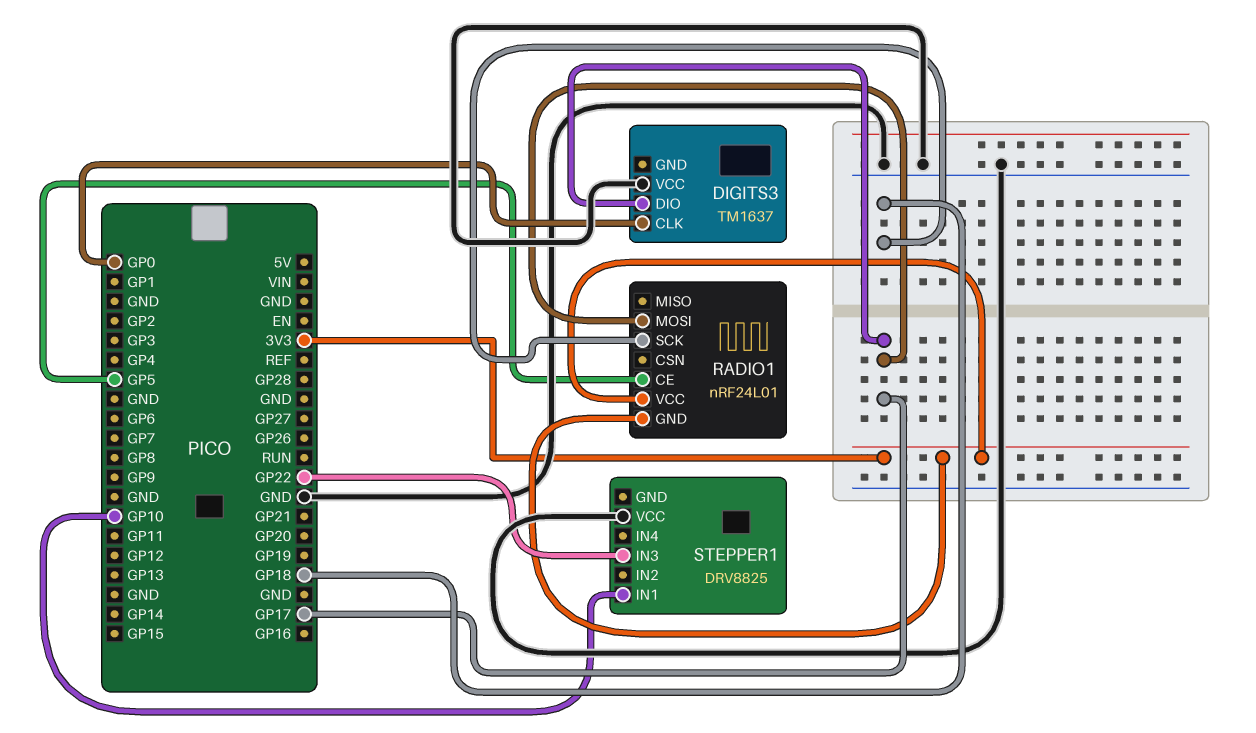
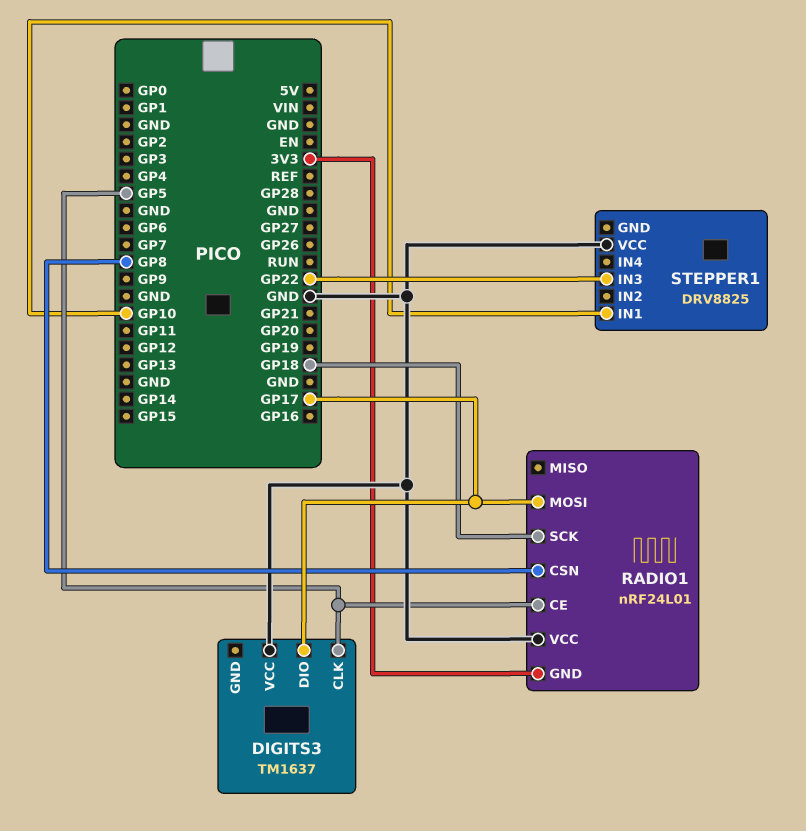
DIGITS3 pin CLK: GP0 -> GP5
RADIO1 pin CSN: none -> GP8
RADIO1 pin VCC: 3V3 -> GND

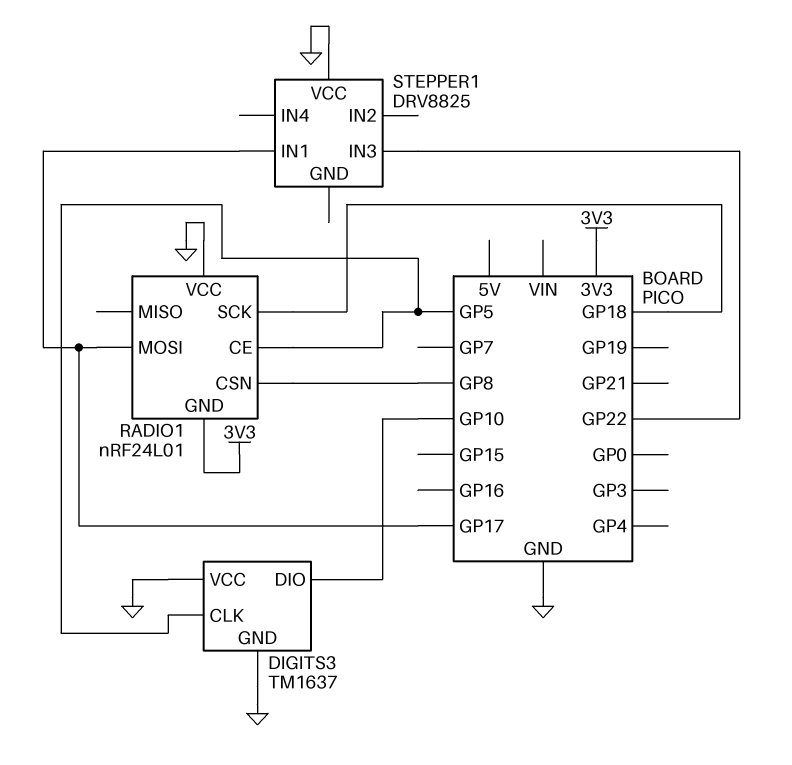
DIGITS3 pin DIO: GP17 -> GP10
DIGITS3 pin GND: none -> GND
STEPPER1 pin IN1: GP10 -> GP17

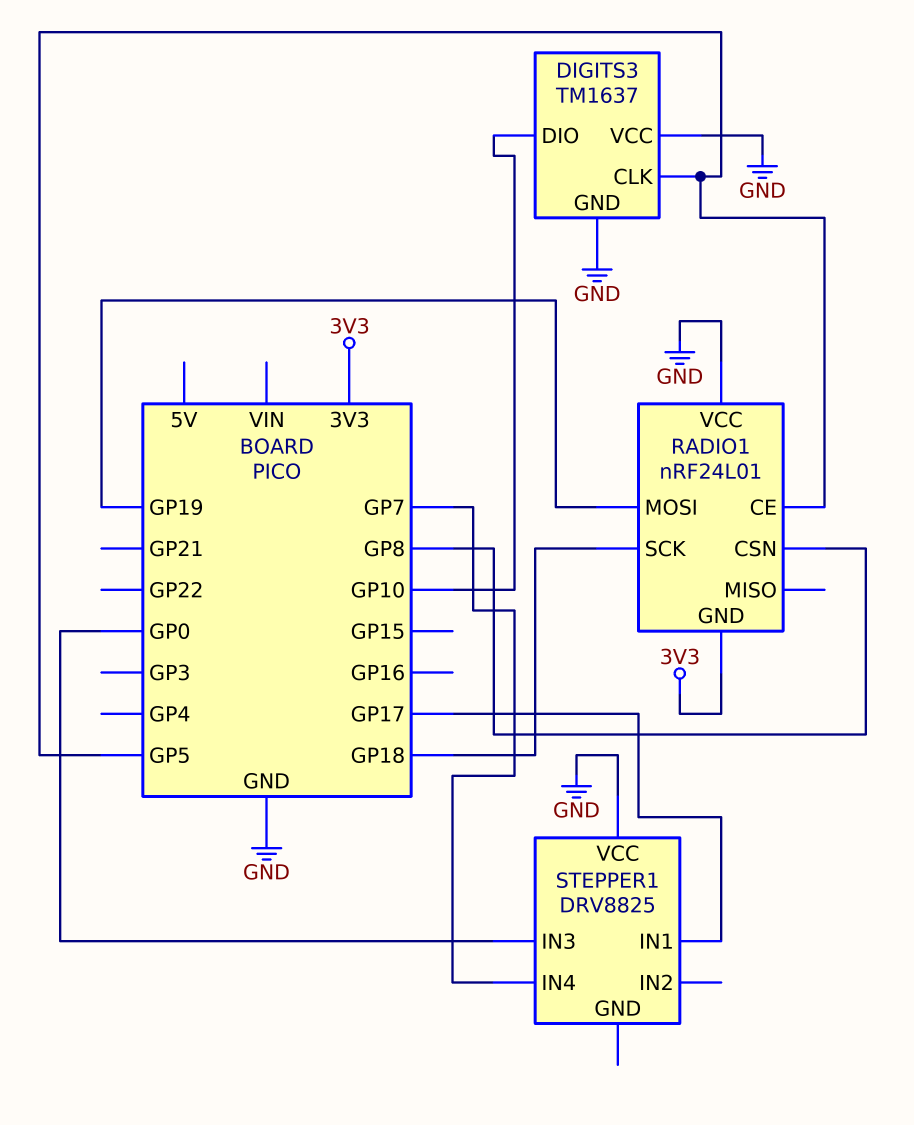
RADIO1 pin MOSI: GP17 -> GP19
STEPPER1 pin IN3: GP22 -> GP0
STEPPER1 pin IN4: none -> GP7

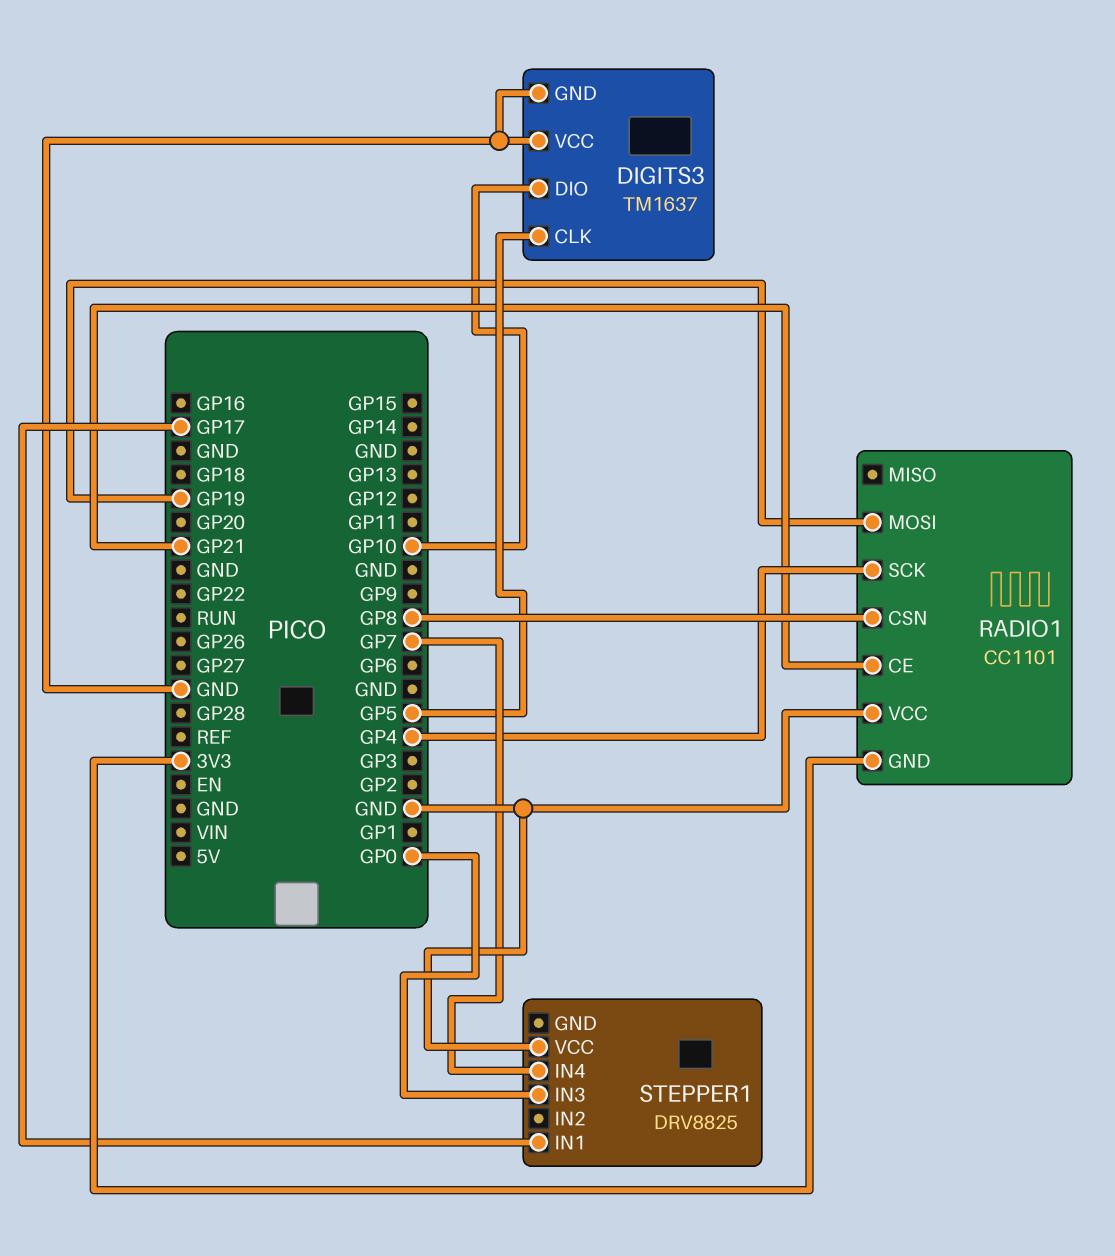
RADIO1: nRF24L01 -> CC1101
RADIO1 pin CE: GP5 -> GP21
RADIO1 pin SCK: GP18 -> GP4

